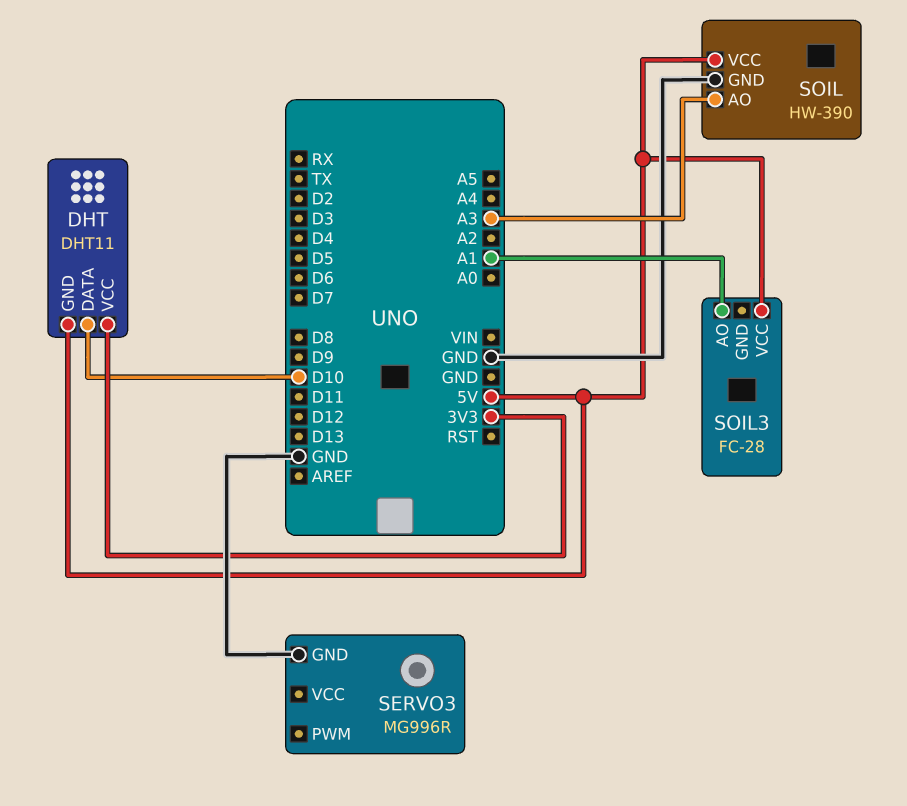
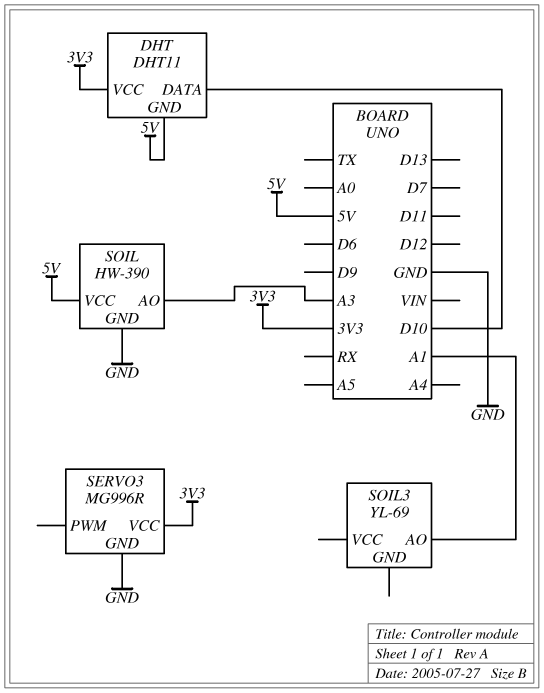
SERVO3 pin VCC: none -> 3V3
SOIL3: FC-28 -> YL-69
SOIL3 pin VCC: 5V -> none

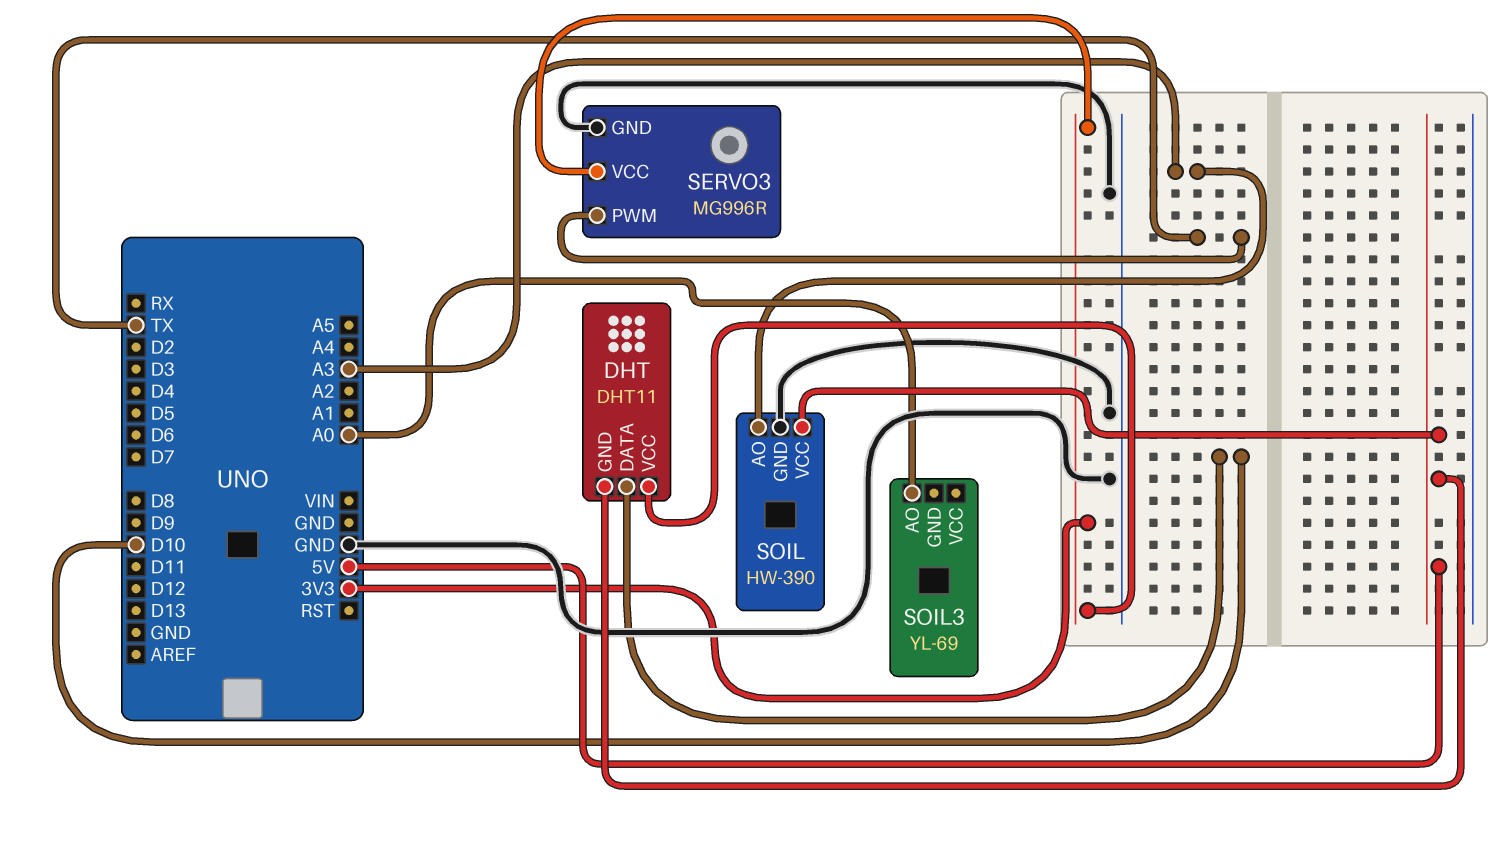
SERVO3 pin PWM: none -> TX
SOIL3 pin AO: A1 -> A0

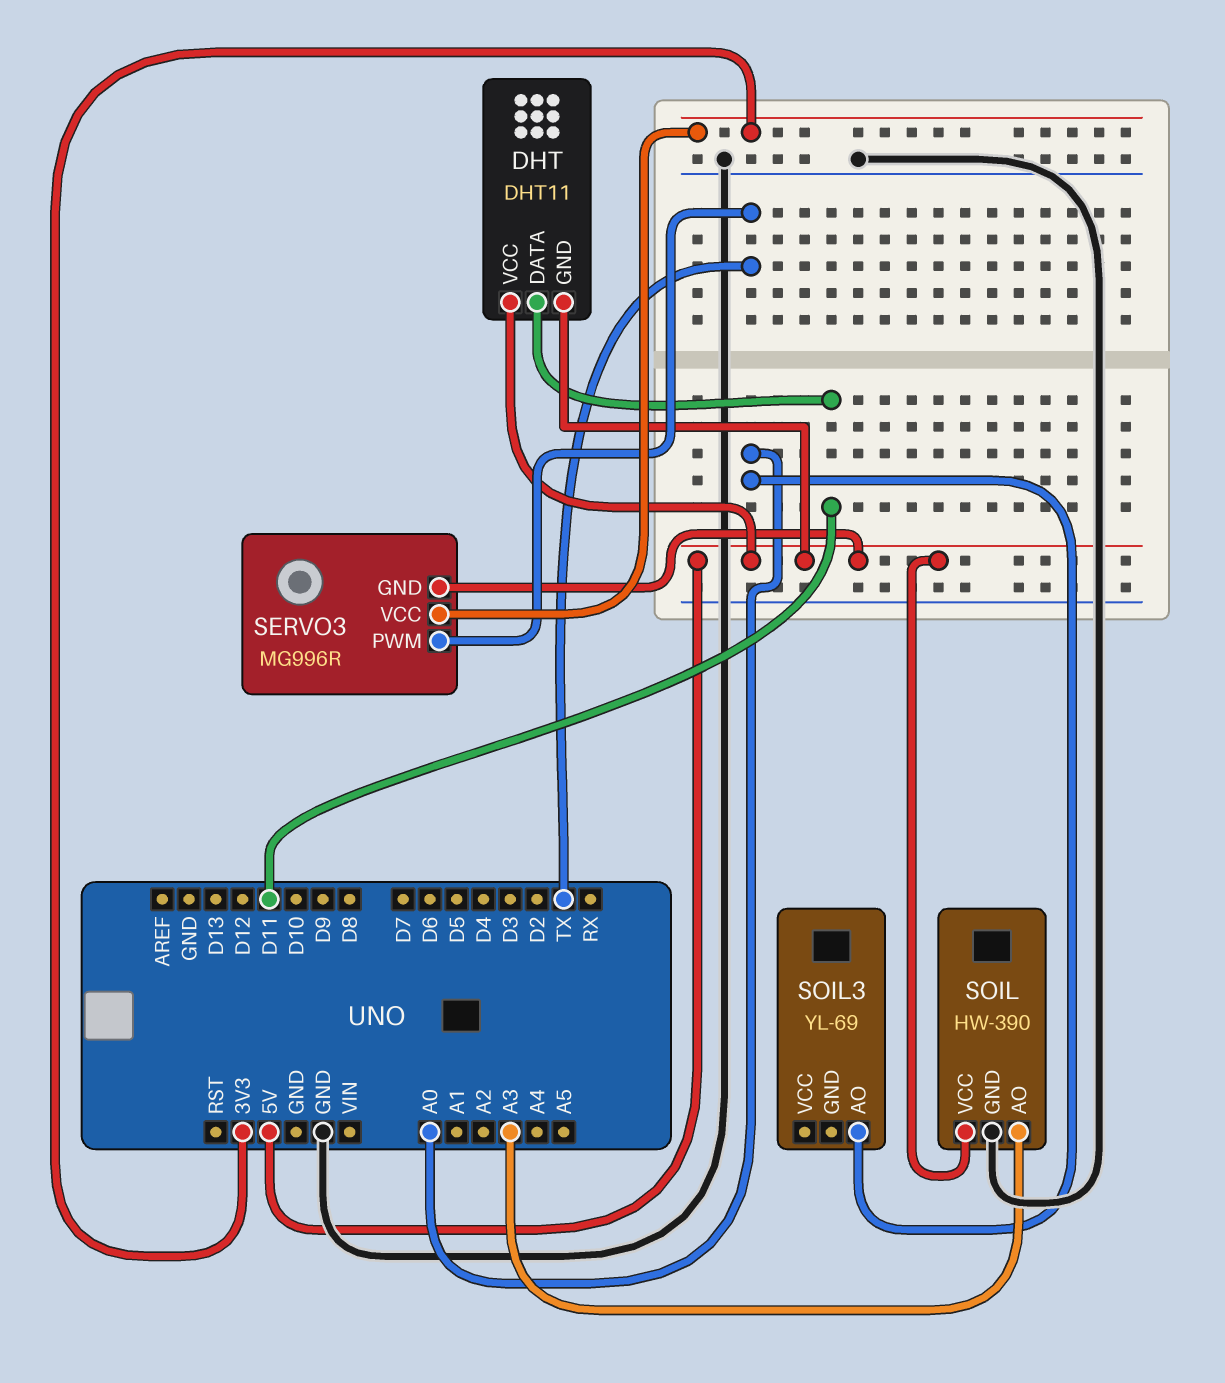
DHT pin DATA: D10 -> D11
DHT pin VCC: 3V3 -> 5V
SERVO3 pin GND: GND -> 5V

